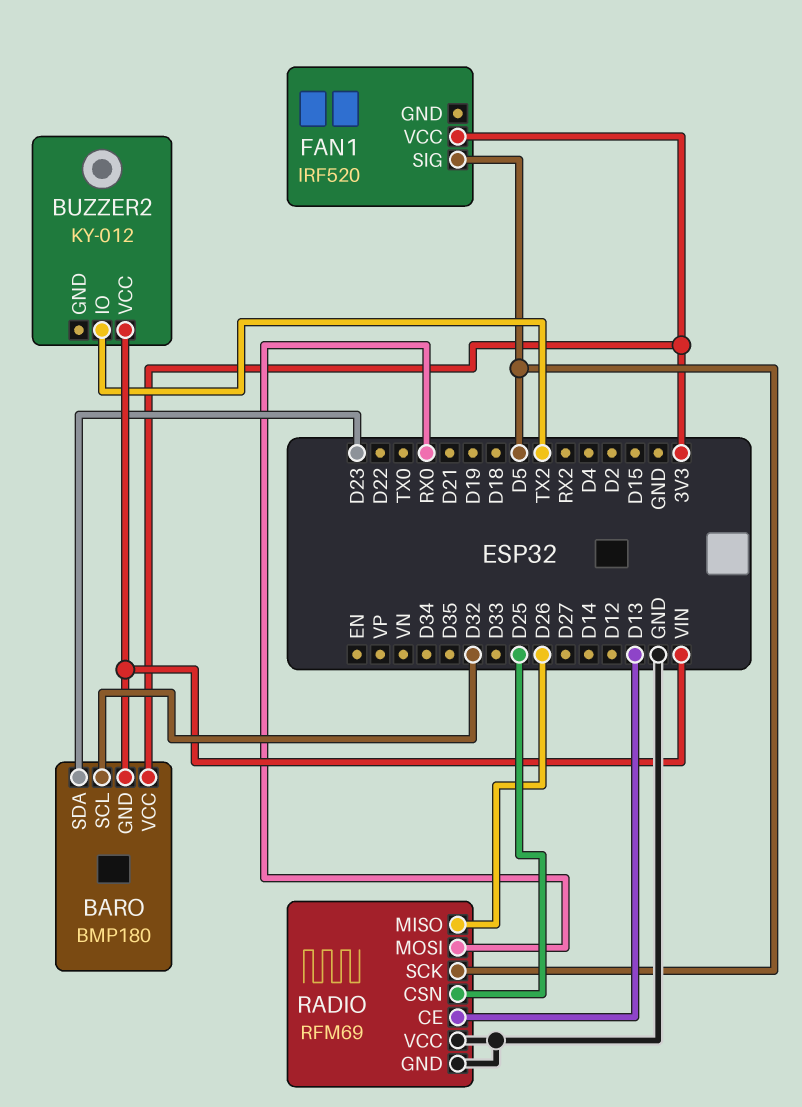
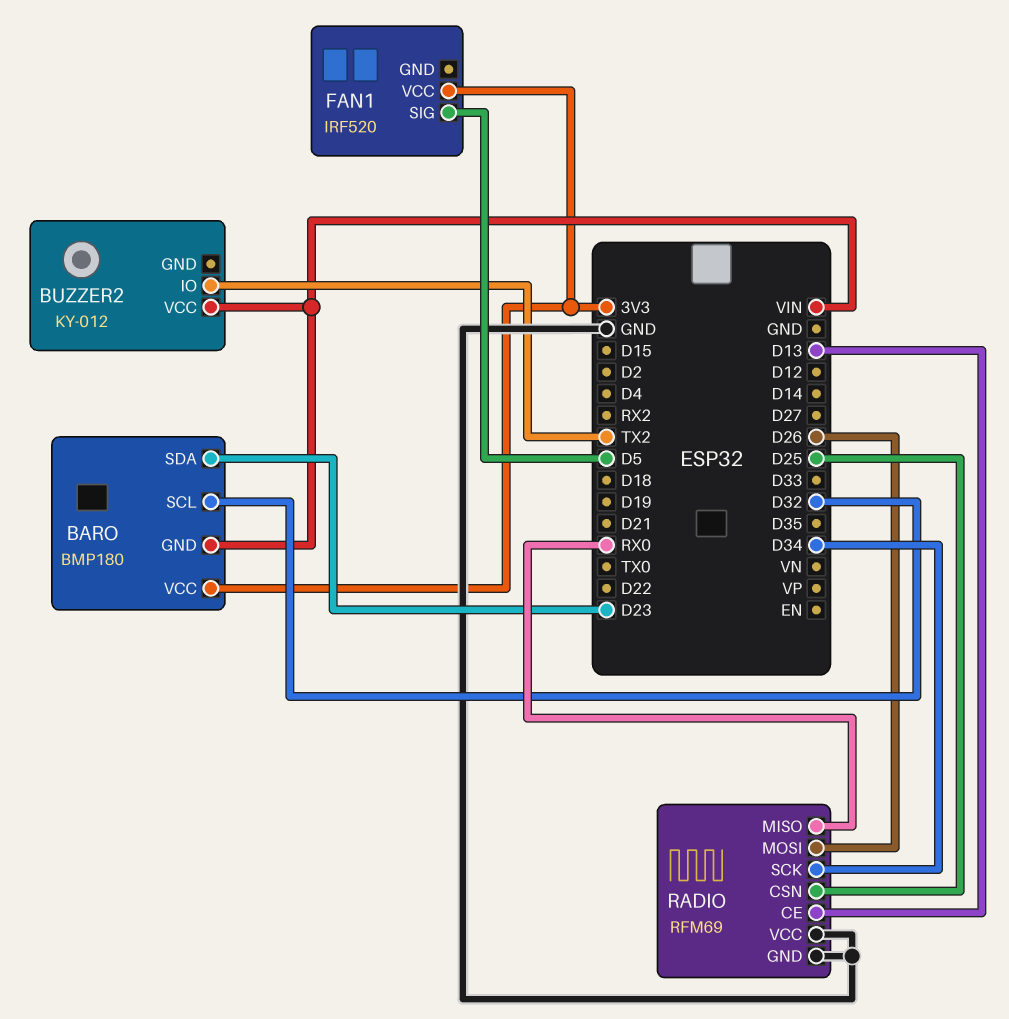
RADIO pin MISO: D26 -> RX0
RADIO pin MOSI: RX0 -> D26
RADIO pin SCK: D5 -> D34

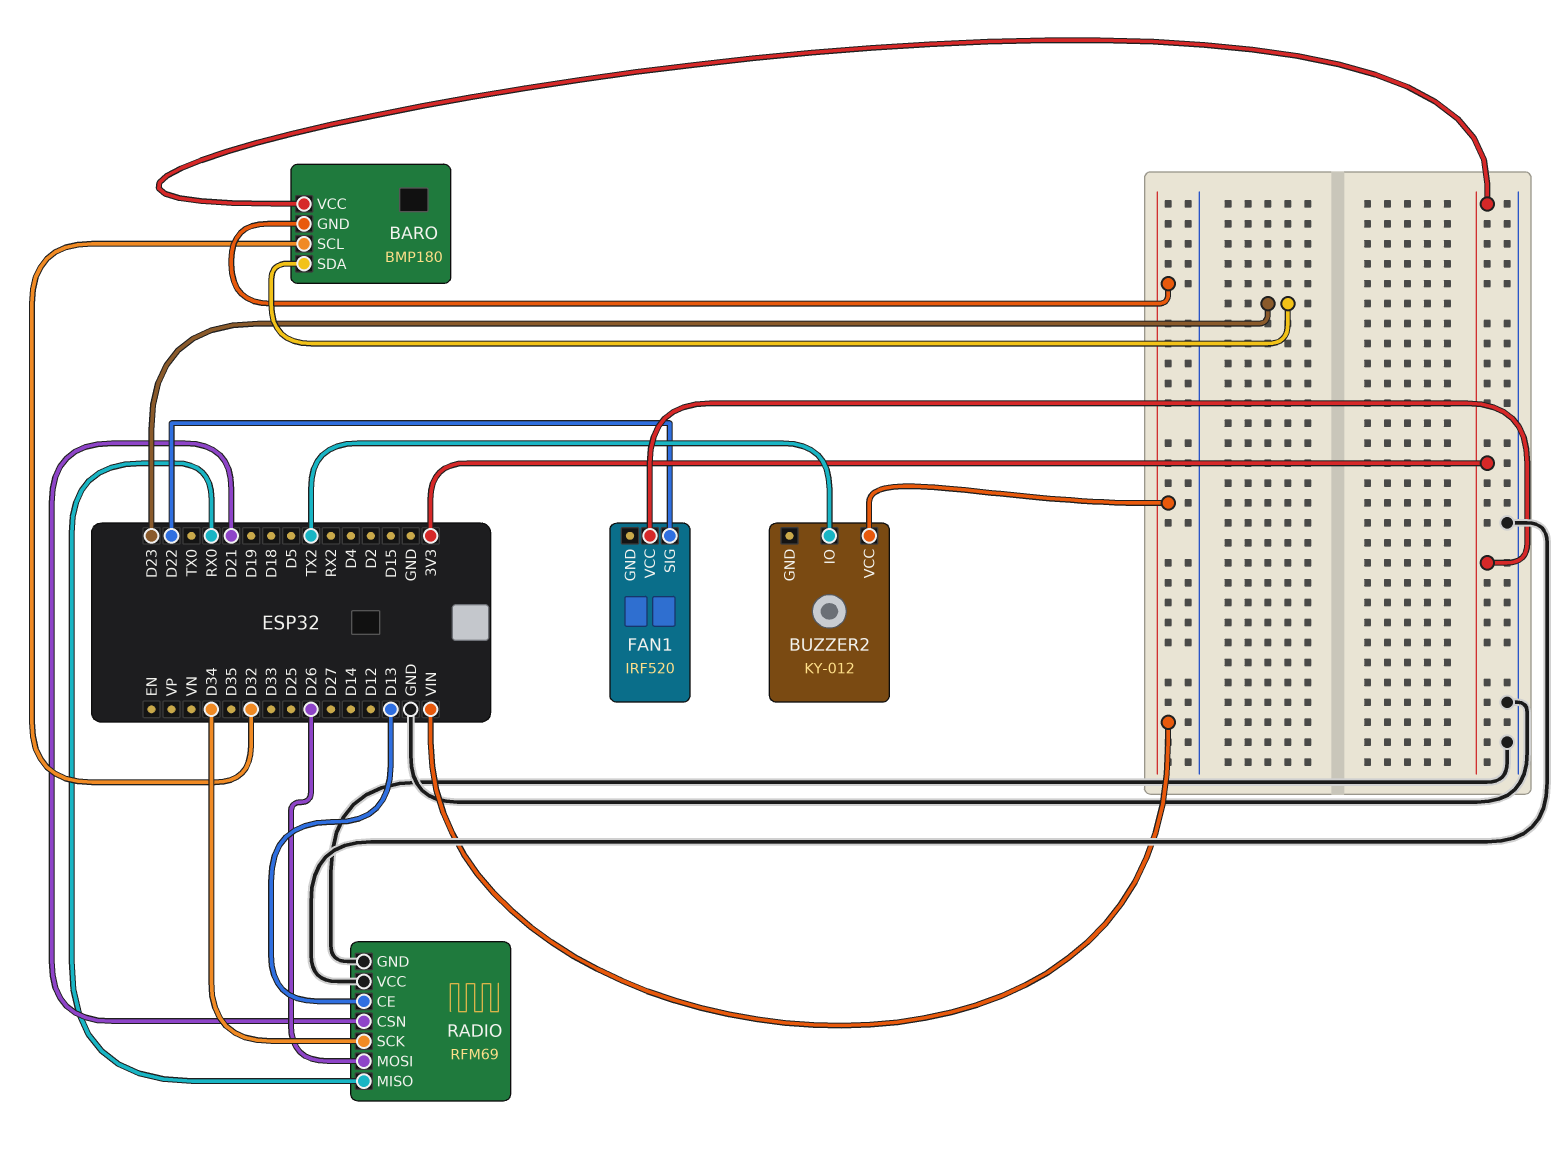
FAN1 pin SIG: D5 -> D22
RADIO pin CSN: D25 -> D21

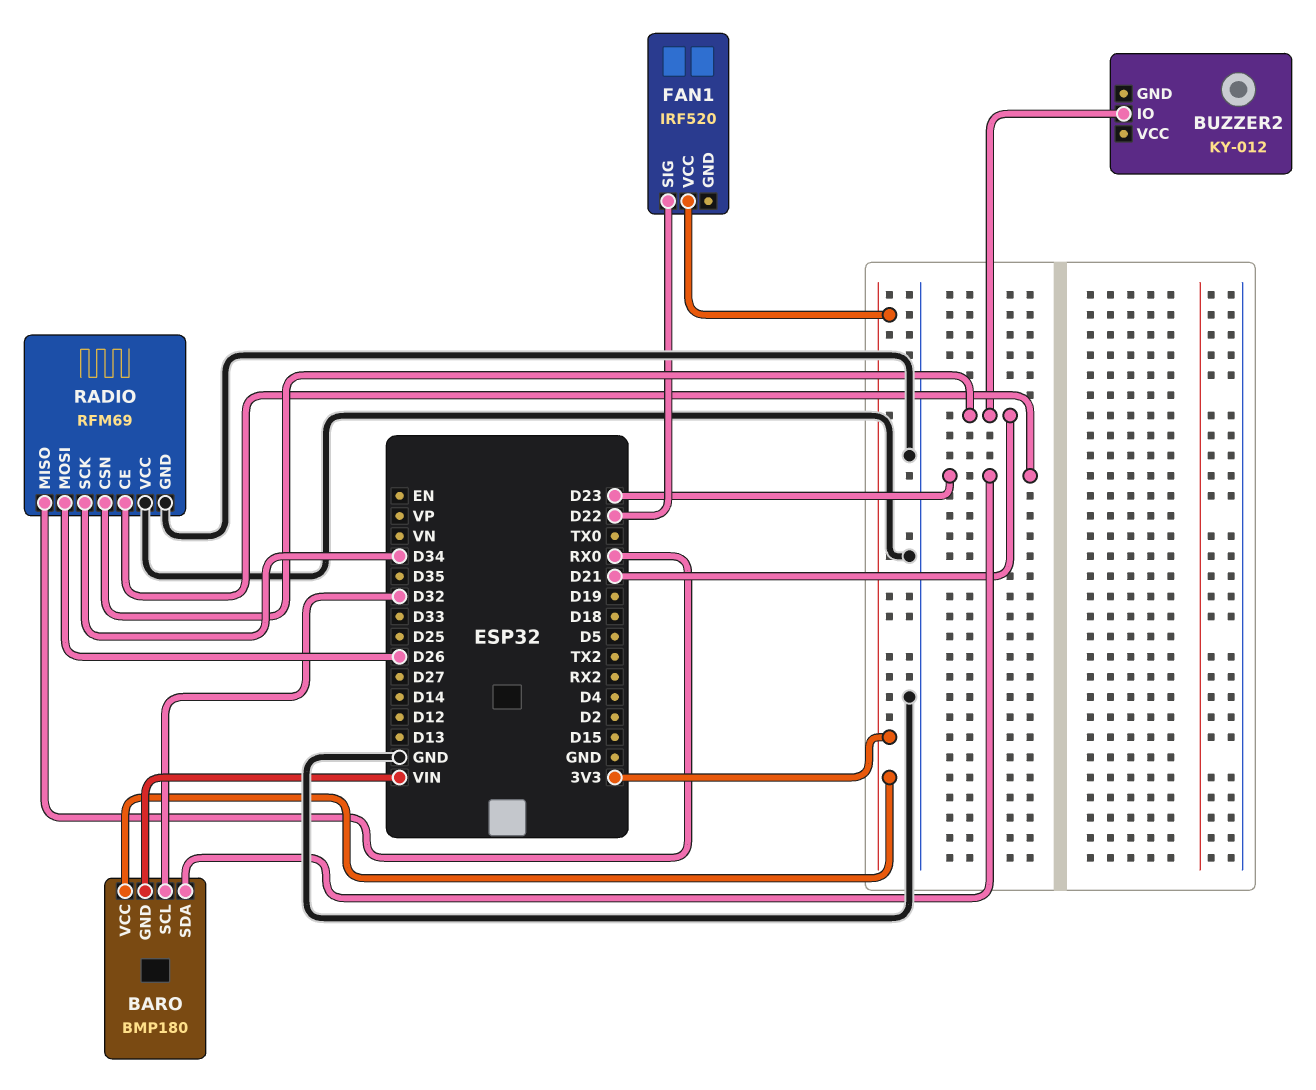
BUZZER2 pin IO: TX2 -> D21
BUZZER2 pin VCC: VIN -> none
RADIO pin CE: D13 -> D23

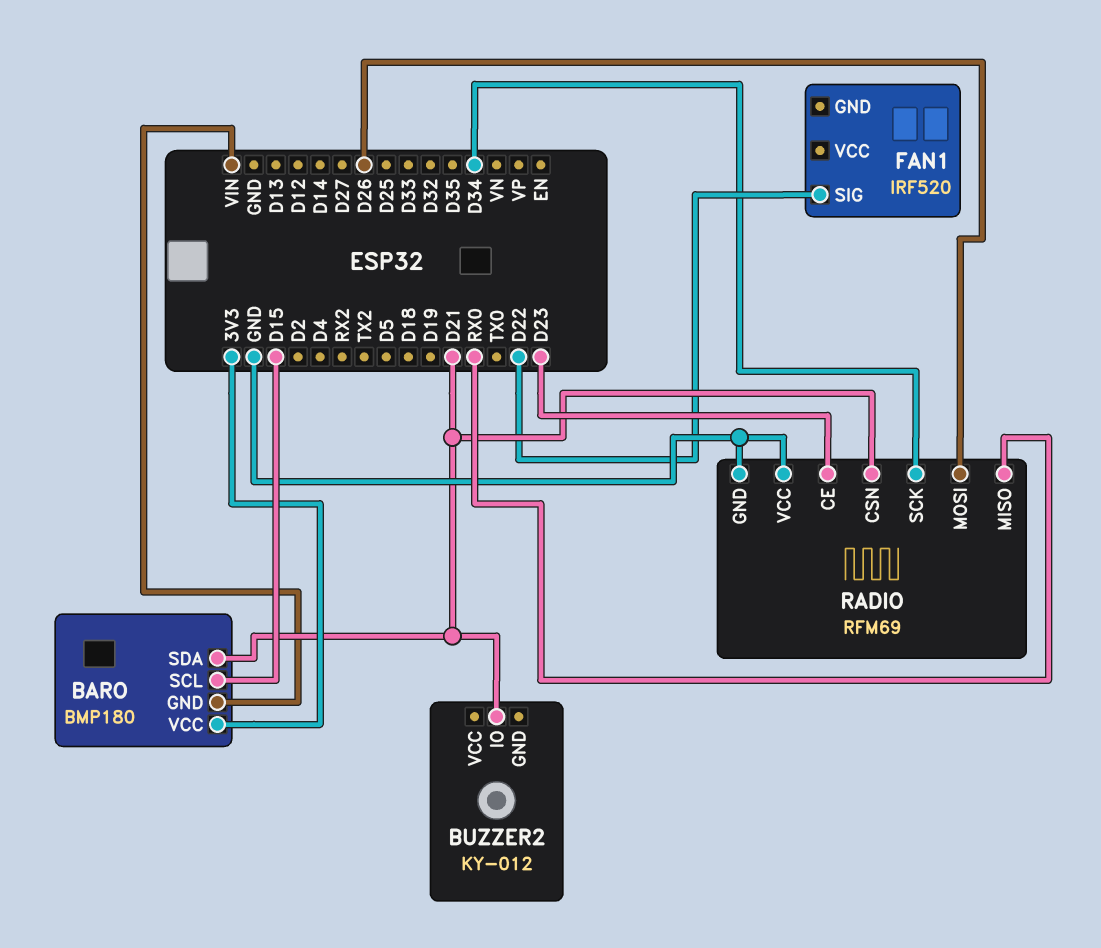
BARO pin SCL: D32 -> D15
BARO pin SDA: D23 -> D21
FAN1 pin VCC: 3V3 -> none

